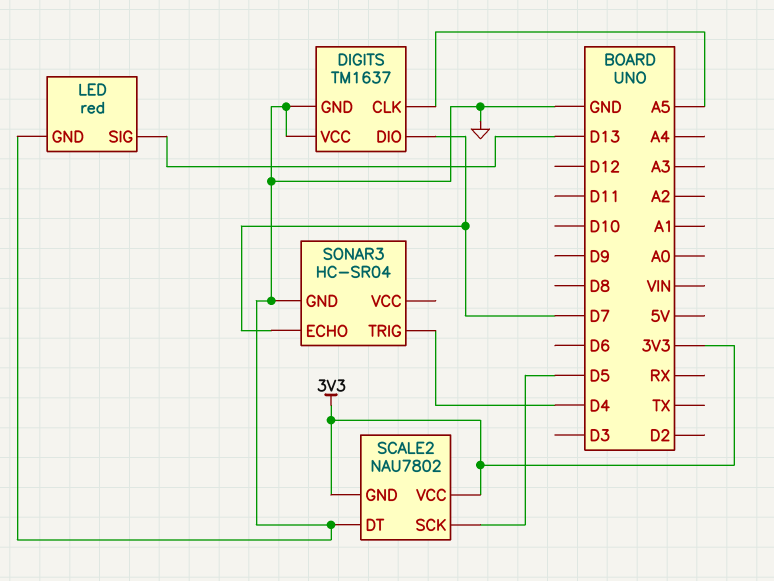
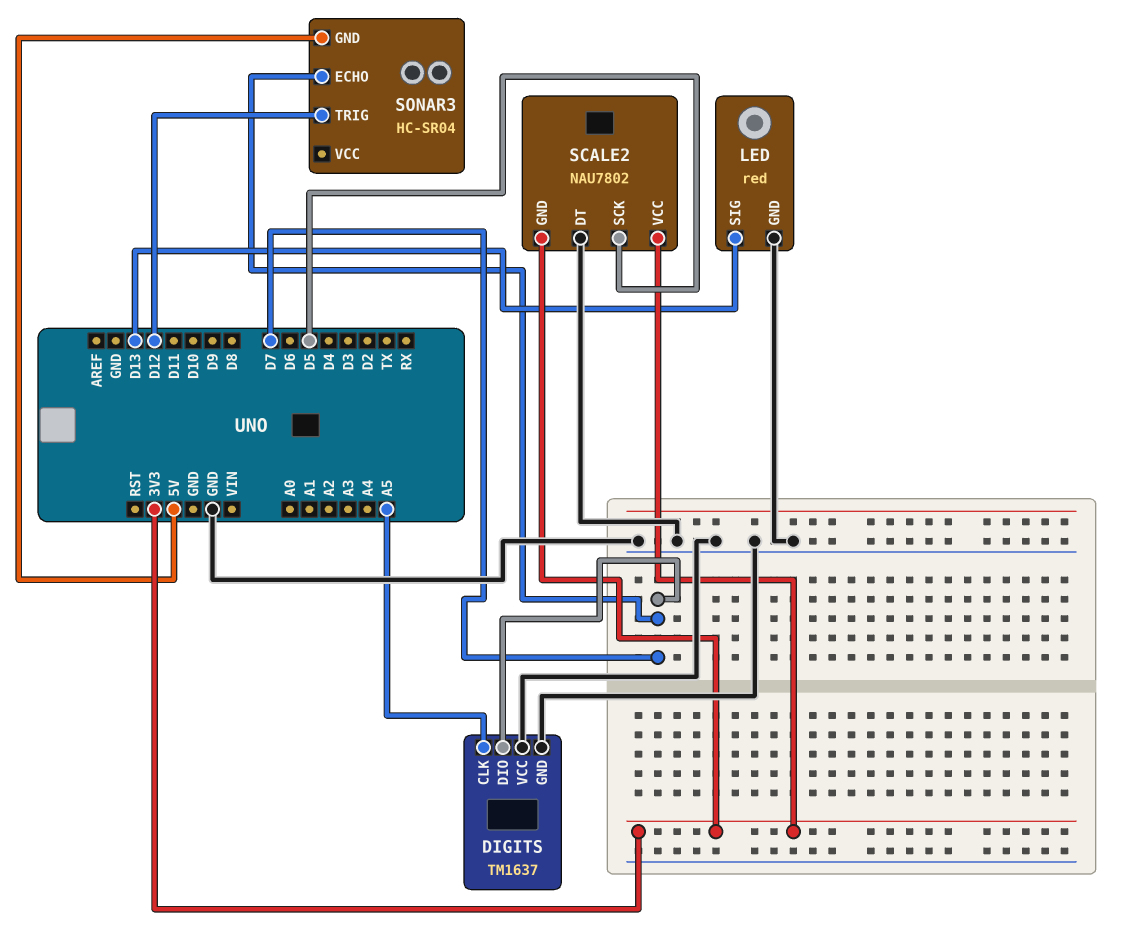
SONAR3 pin GND: GND -> 5V
SONAR3 pin TRIG: D4 -> D12

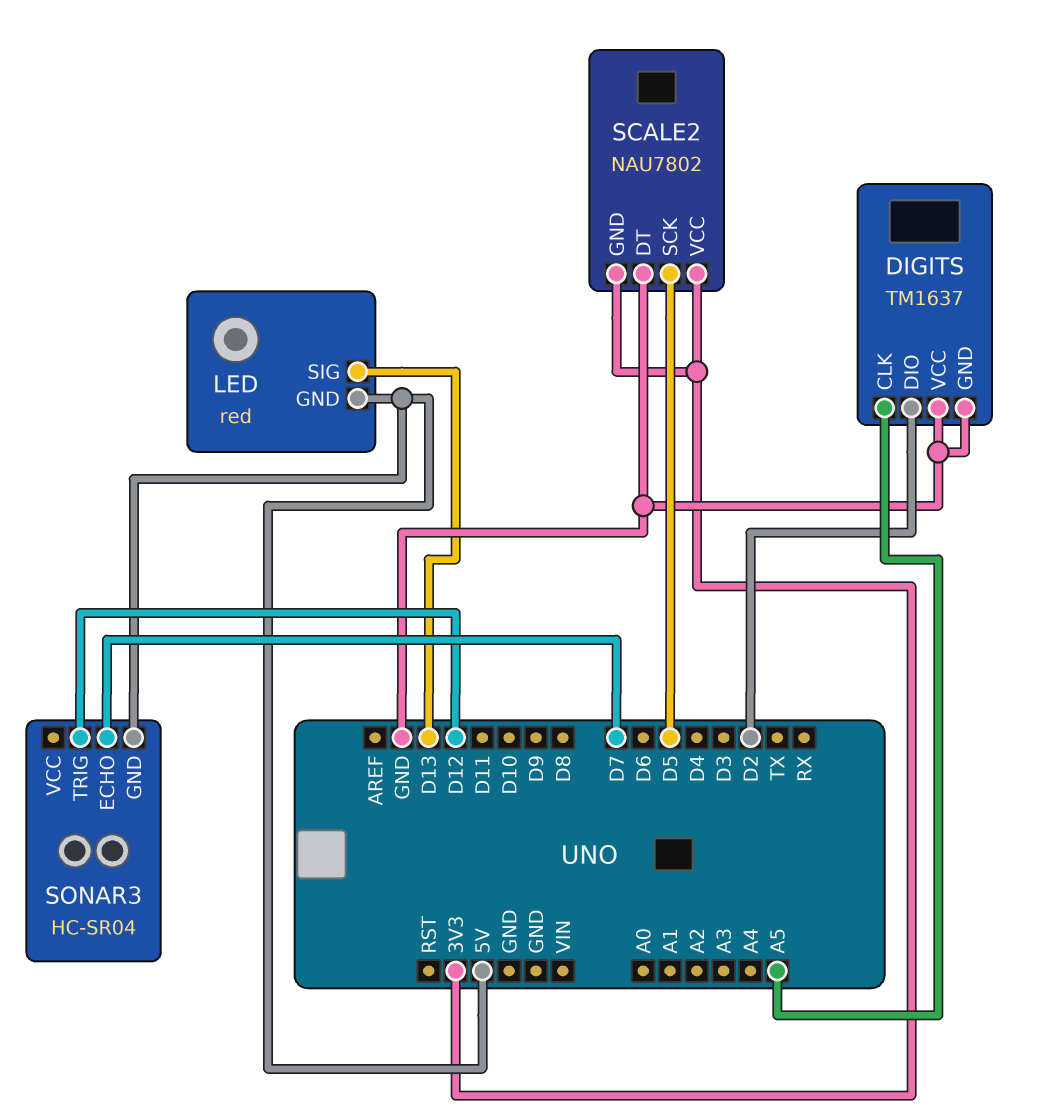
DIGITS pin DIO: D7 -> D2
LED pin GND: GND -> 5V

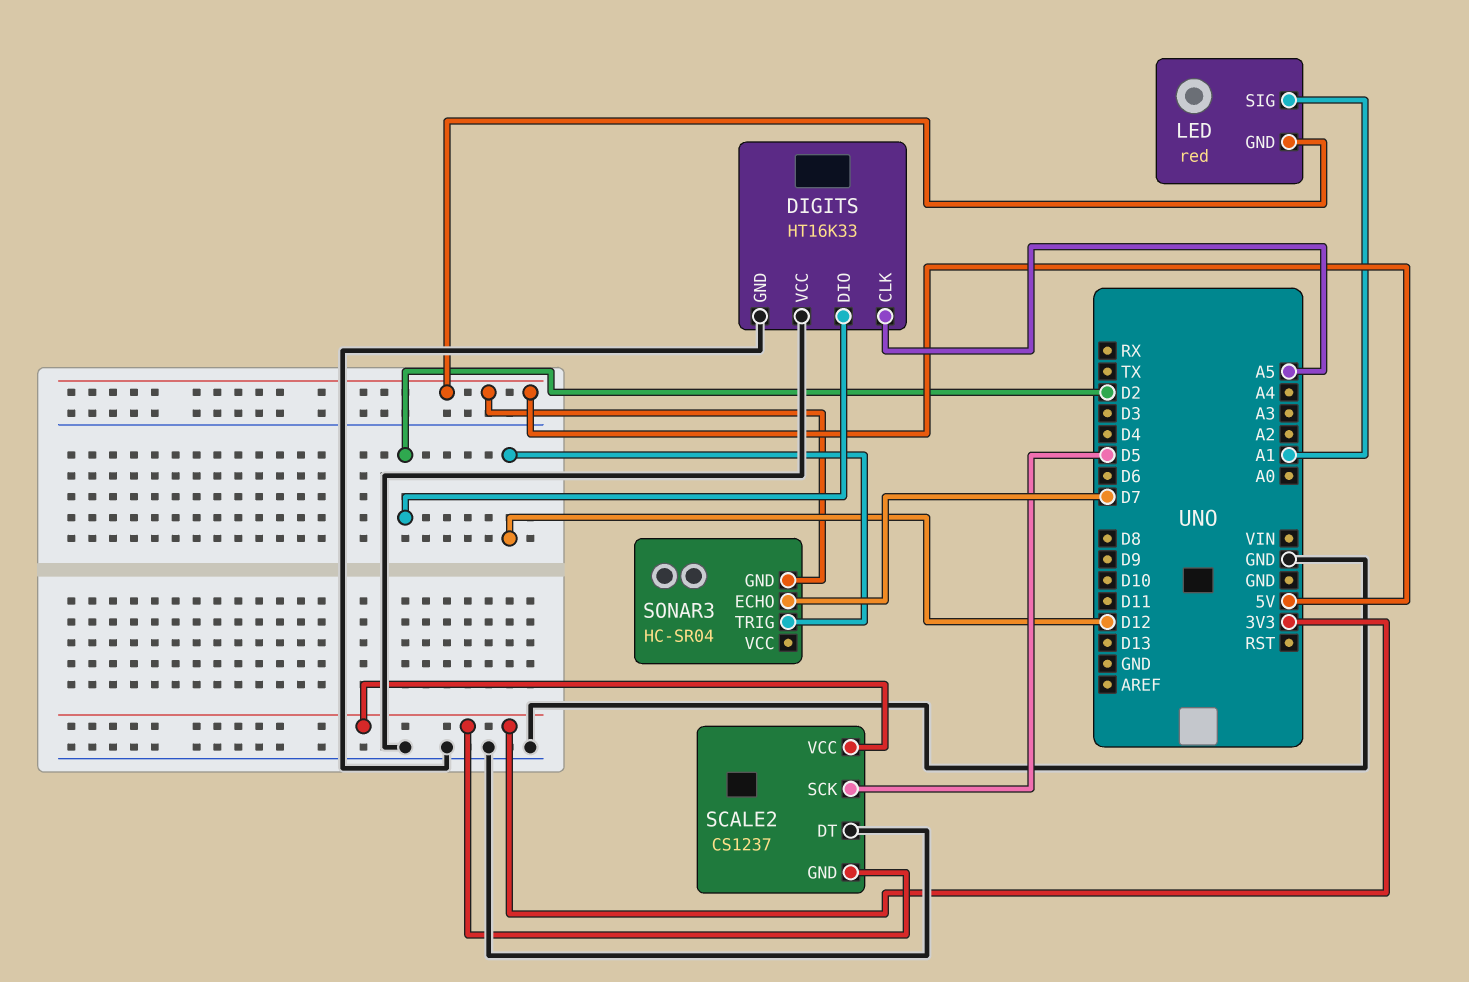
DIGITS: TM1637 -> HT16K33
LED pin SIG: D13 -> A1
SCALE2: NAU7802 -> CS1237

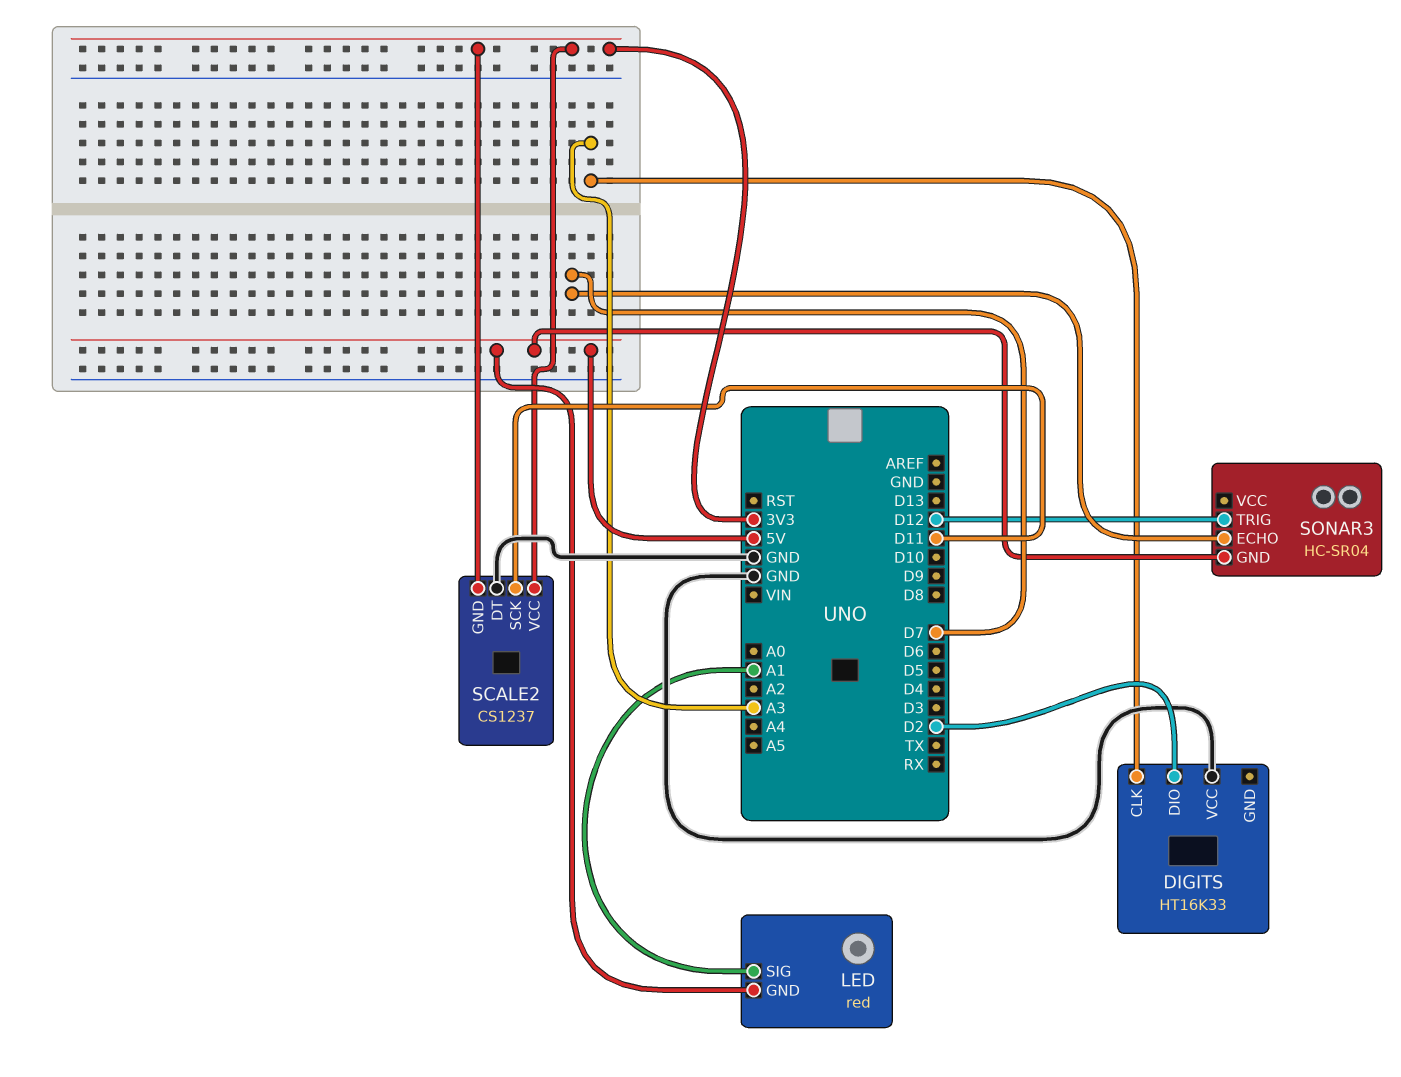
DIGITS pin CLK: A5 -> A3
DIGITS pin GND: GND -> none
SCALE2 pin SCK: D5 -> D11

